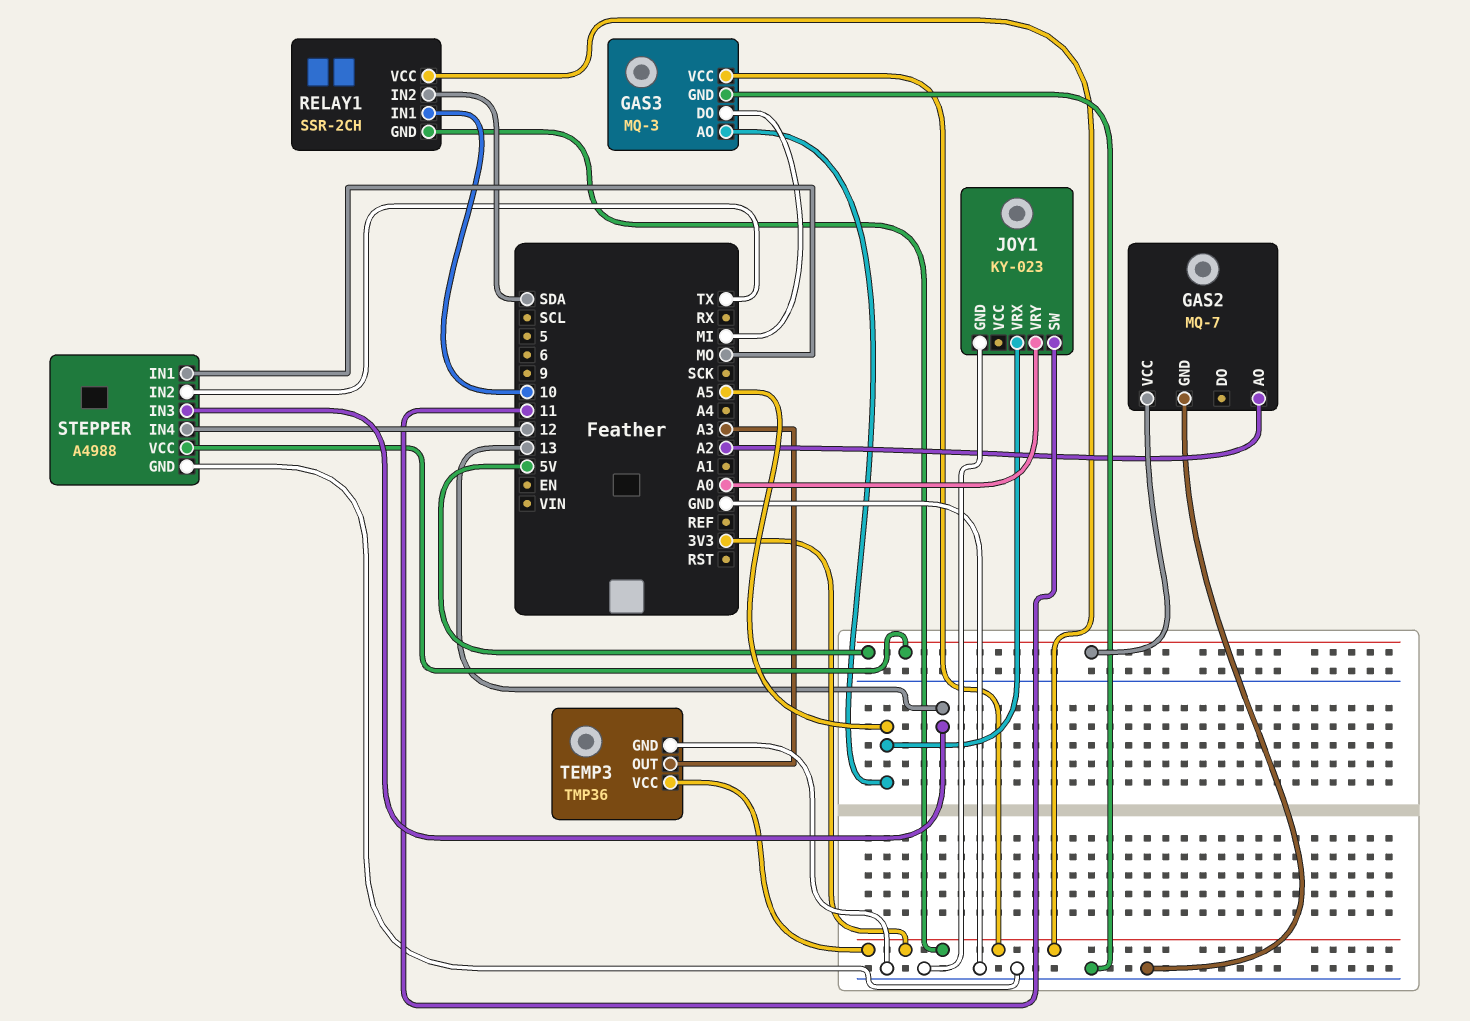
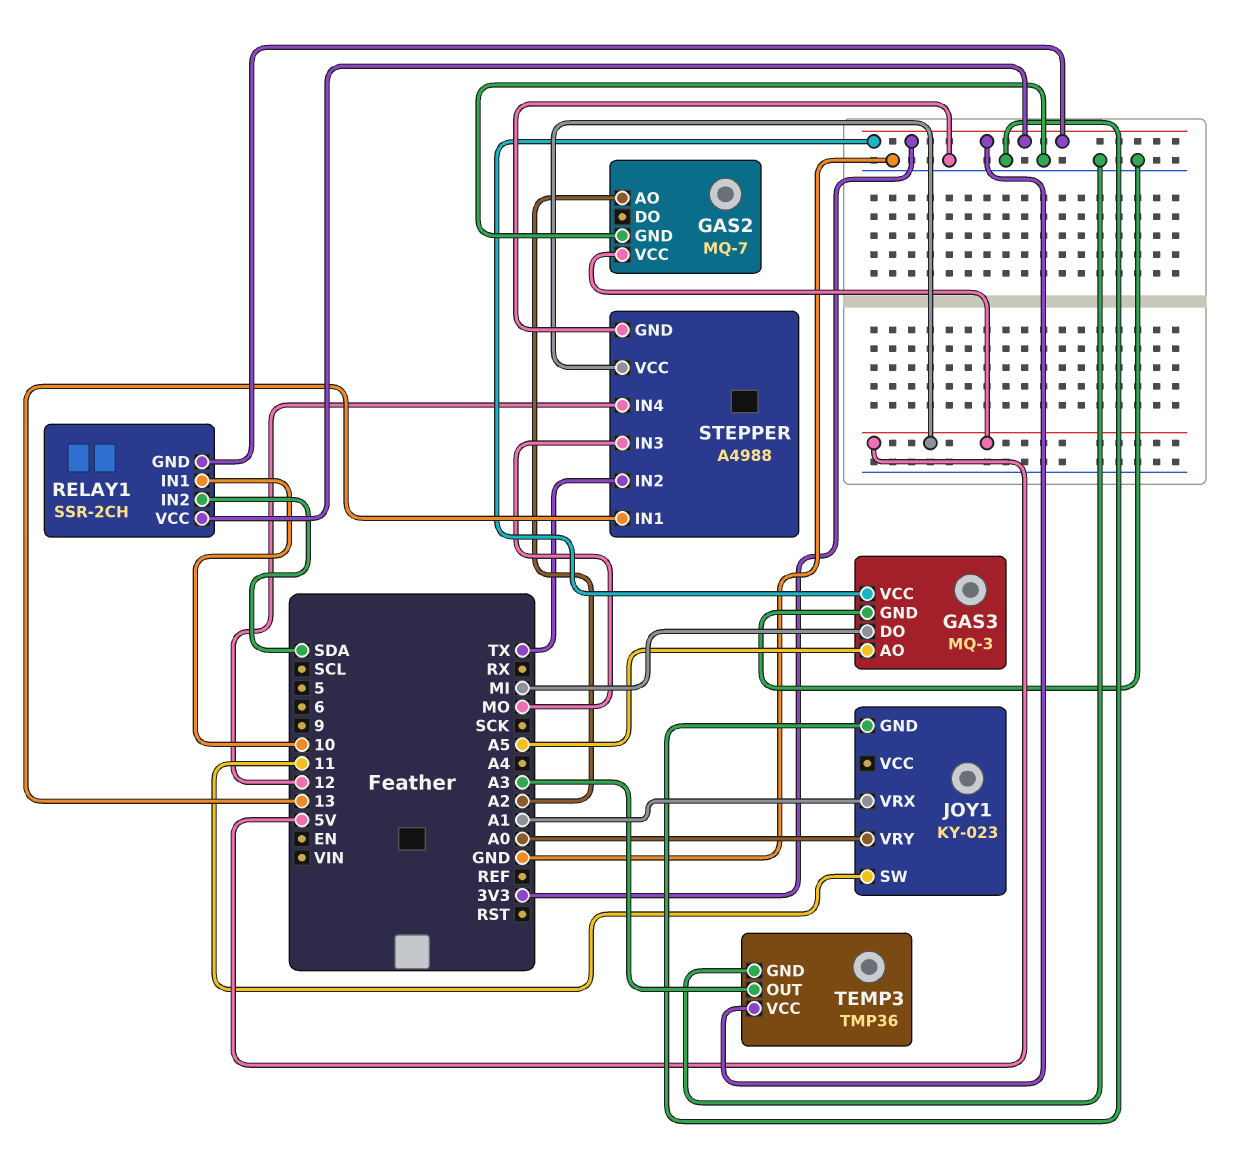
JOY1 pin VRX: A5 -> A1
STEPPER pin IN1: MO -> 13
STEPPER pin IN3: 13 -> MO

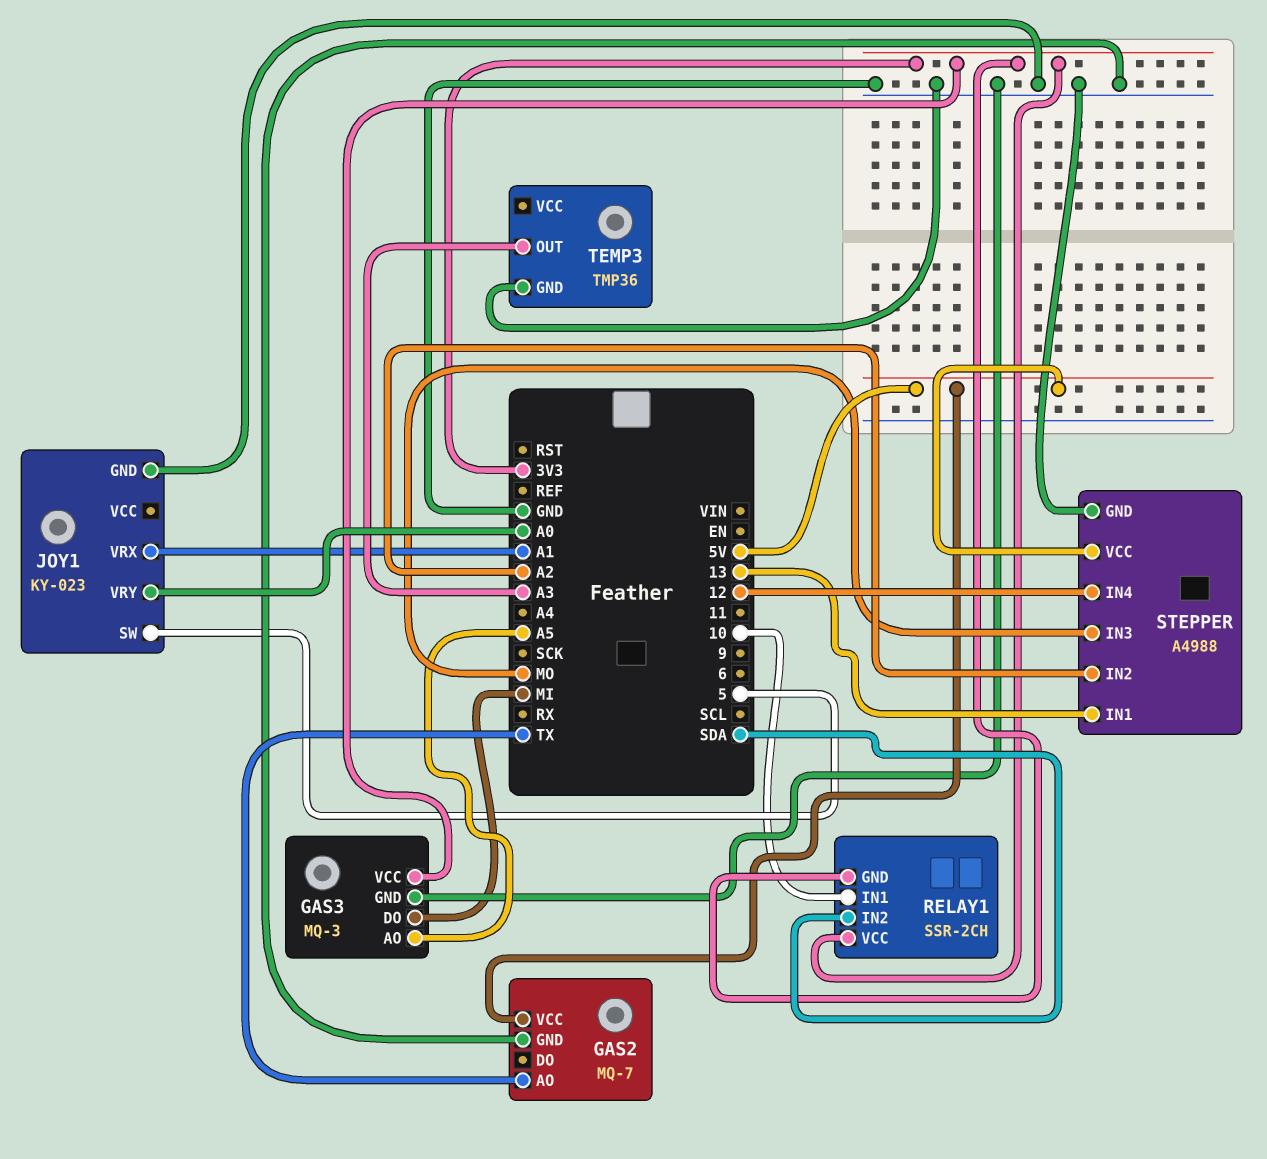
GAS2 pin AO: A2 -> TX
JOY1 pin SW: 11 -> 5
STEPPER pin IN2: TX -> A2
TEMP3 pin VCC: 3V3 -> none

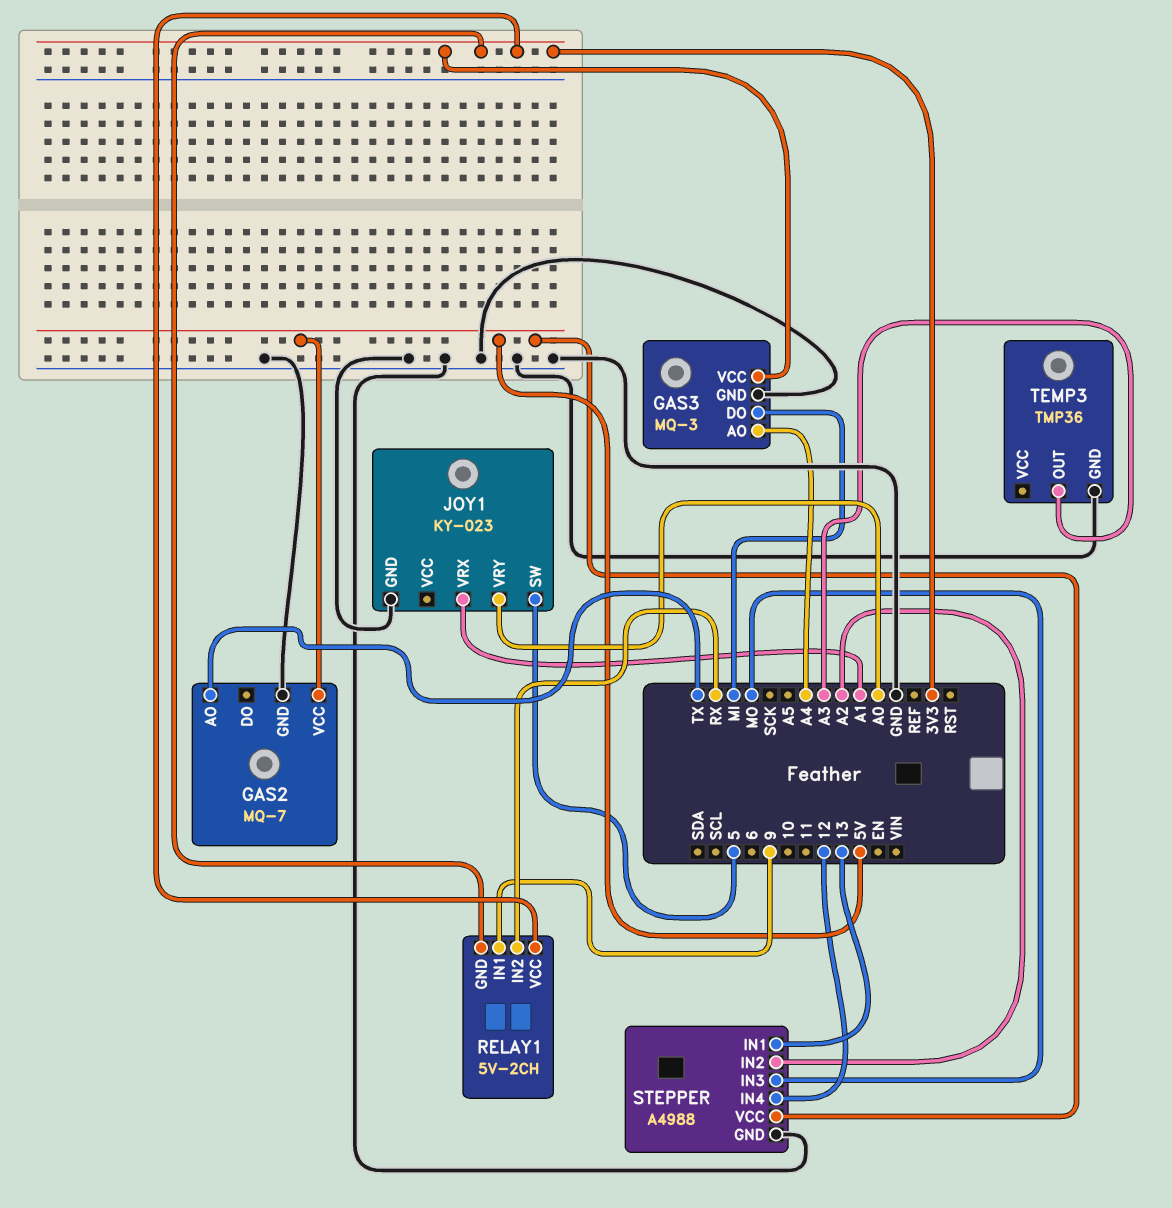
GAS3 pin AO: A5 -> A4
RELAY1: SSR-2CH -> 5V-2CH
RELAY1 pin IN1: 10 -> 9
RELAY1 pin IN2: SDA -> RX

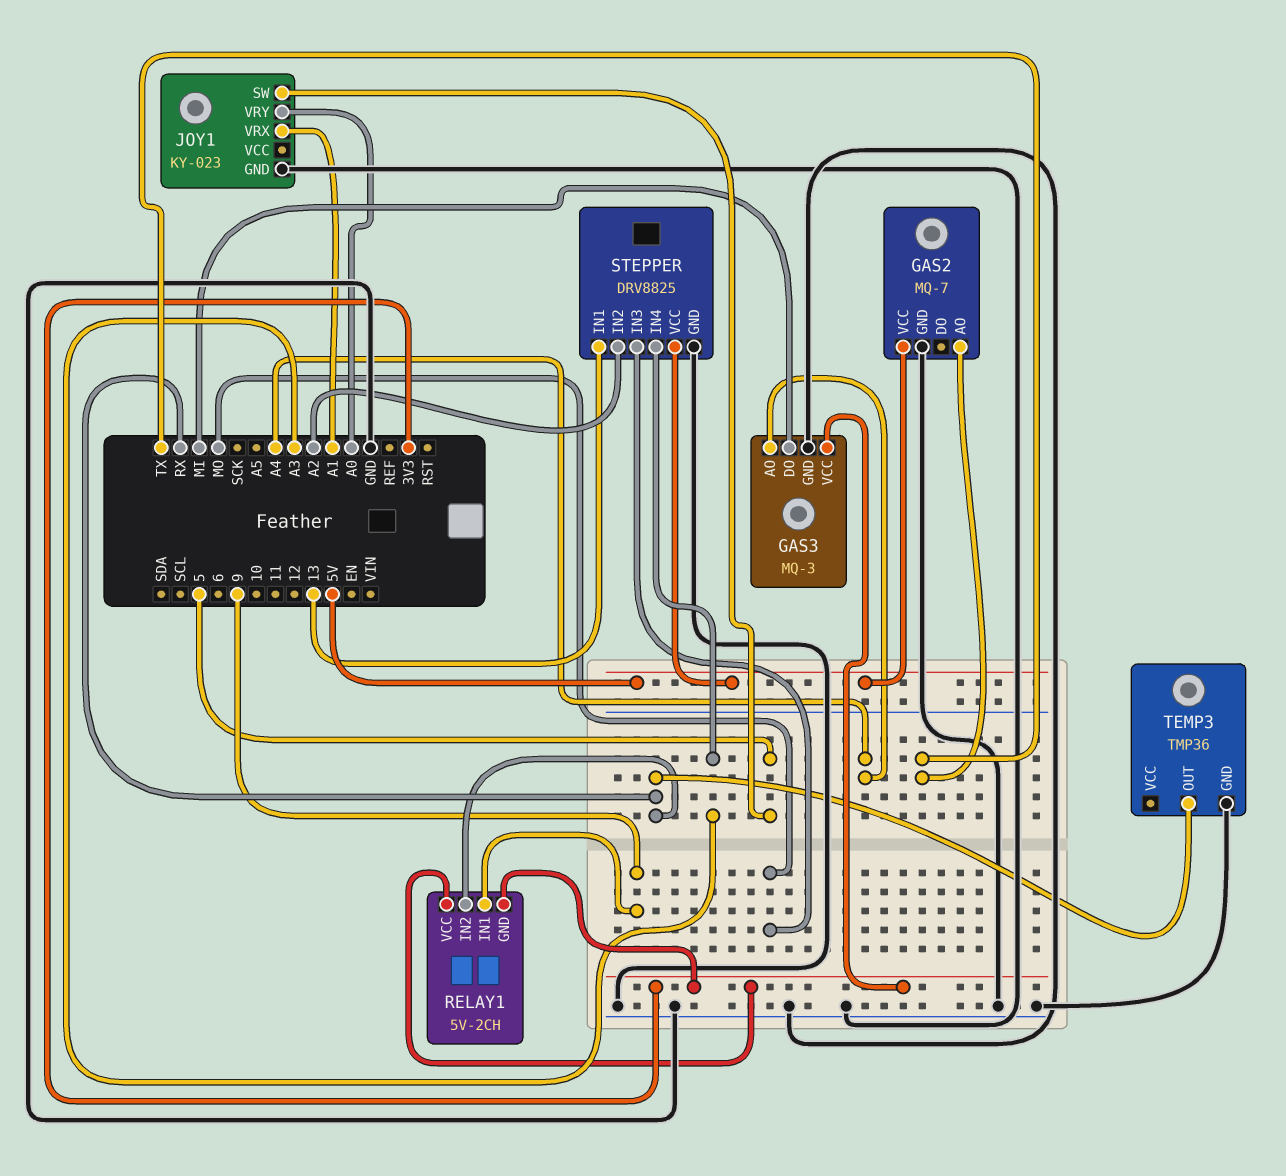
STEPPER: A4988 -> DRV8825
STEPPER pin IN4: 12 -> A3
TEMP3 pin OUT: A3 -> RX

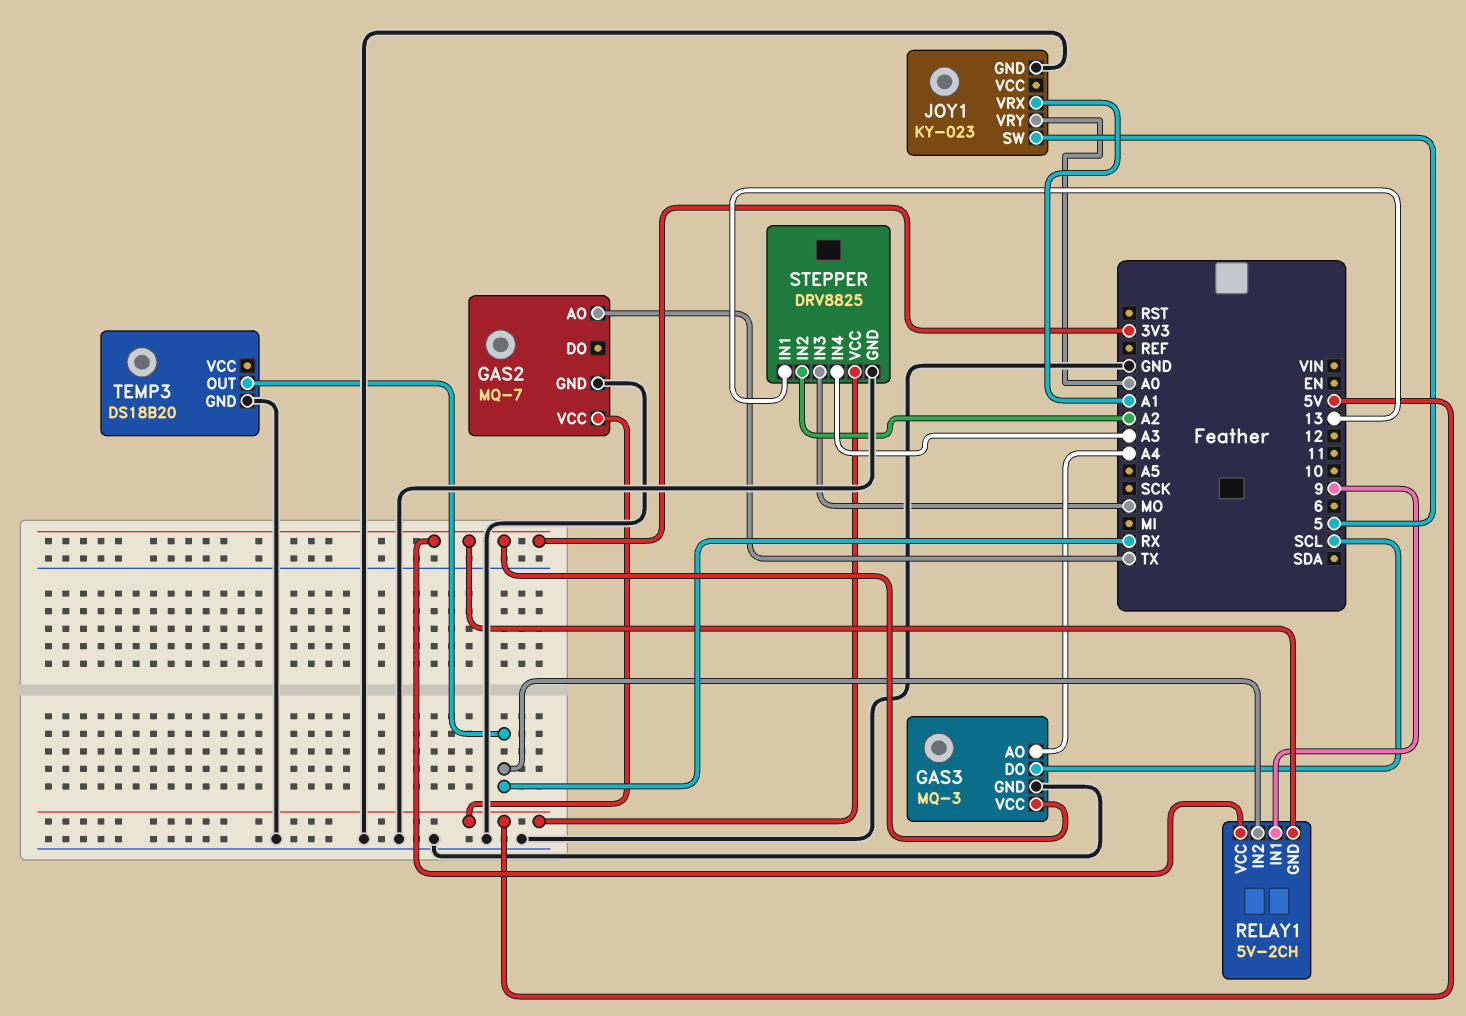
GAS3 pin DO: MI -> SCL
TEMP3: TMP36 -> DS18B20

